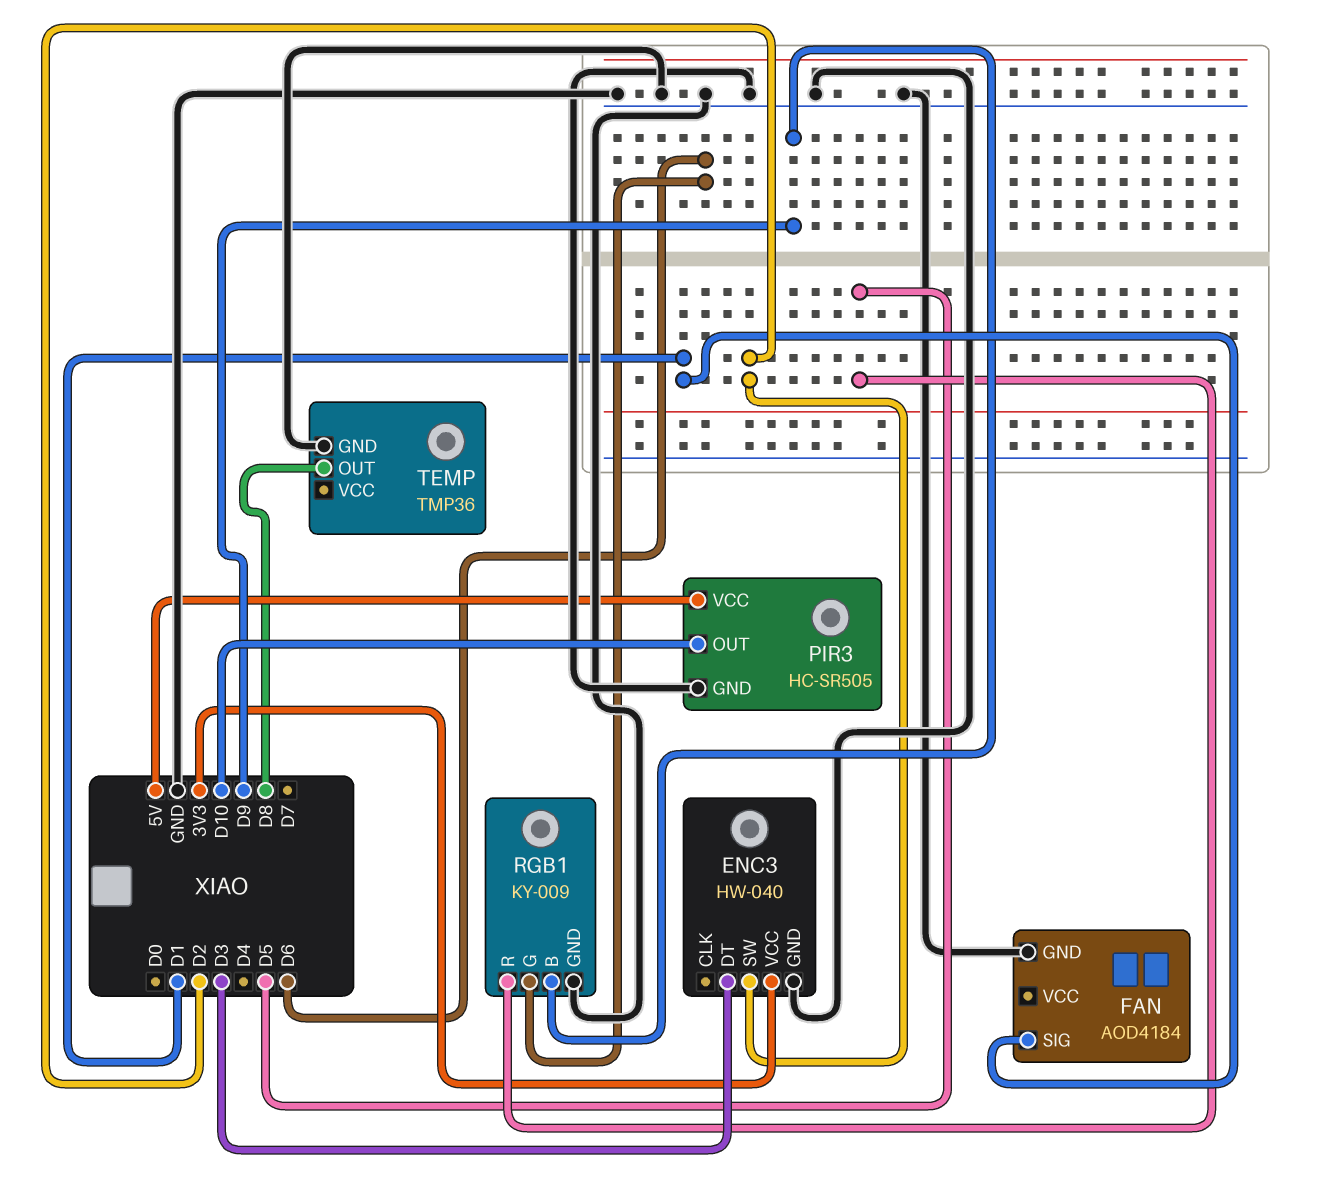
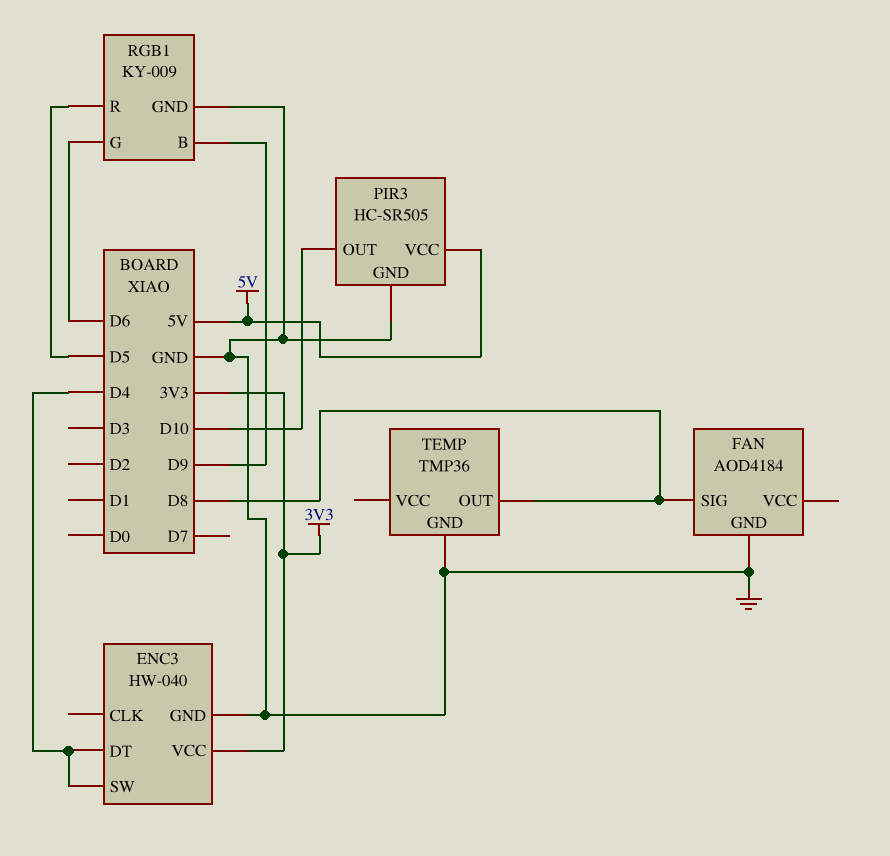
ENC3 pin DT: D3 -> D4
ENC3 pin SW: D2 -> D4
FAN pin SIG: D1 -> D8

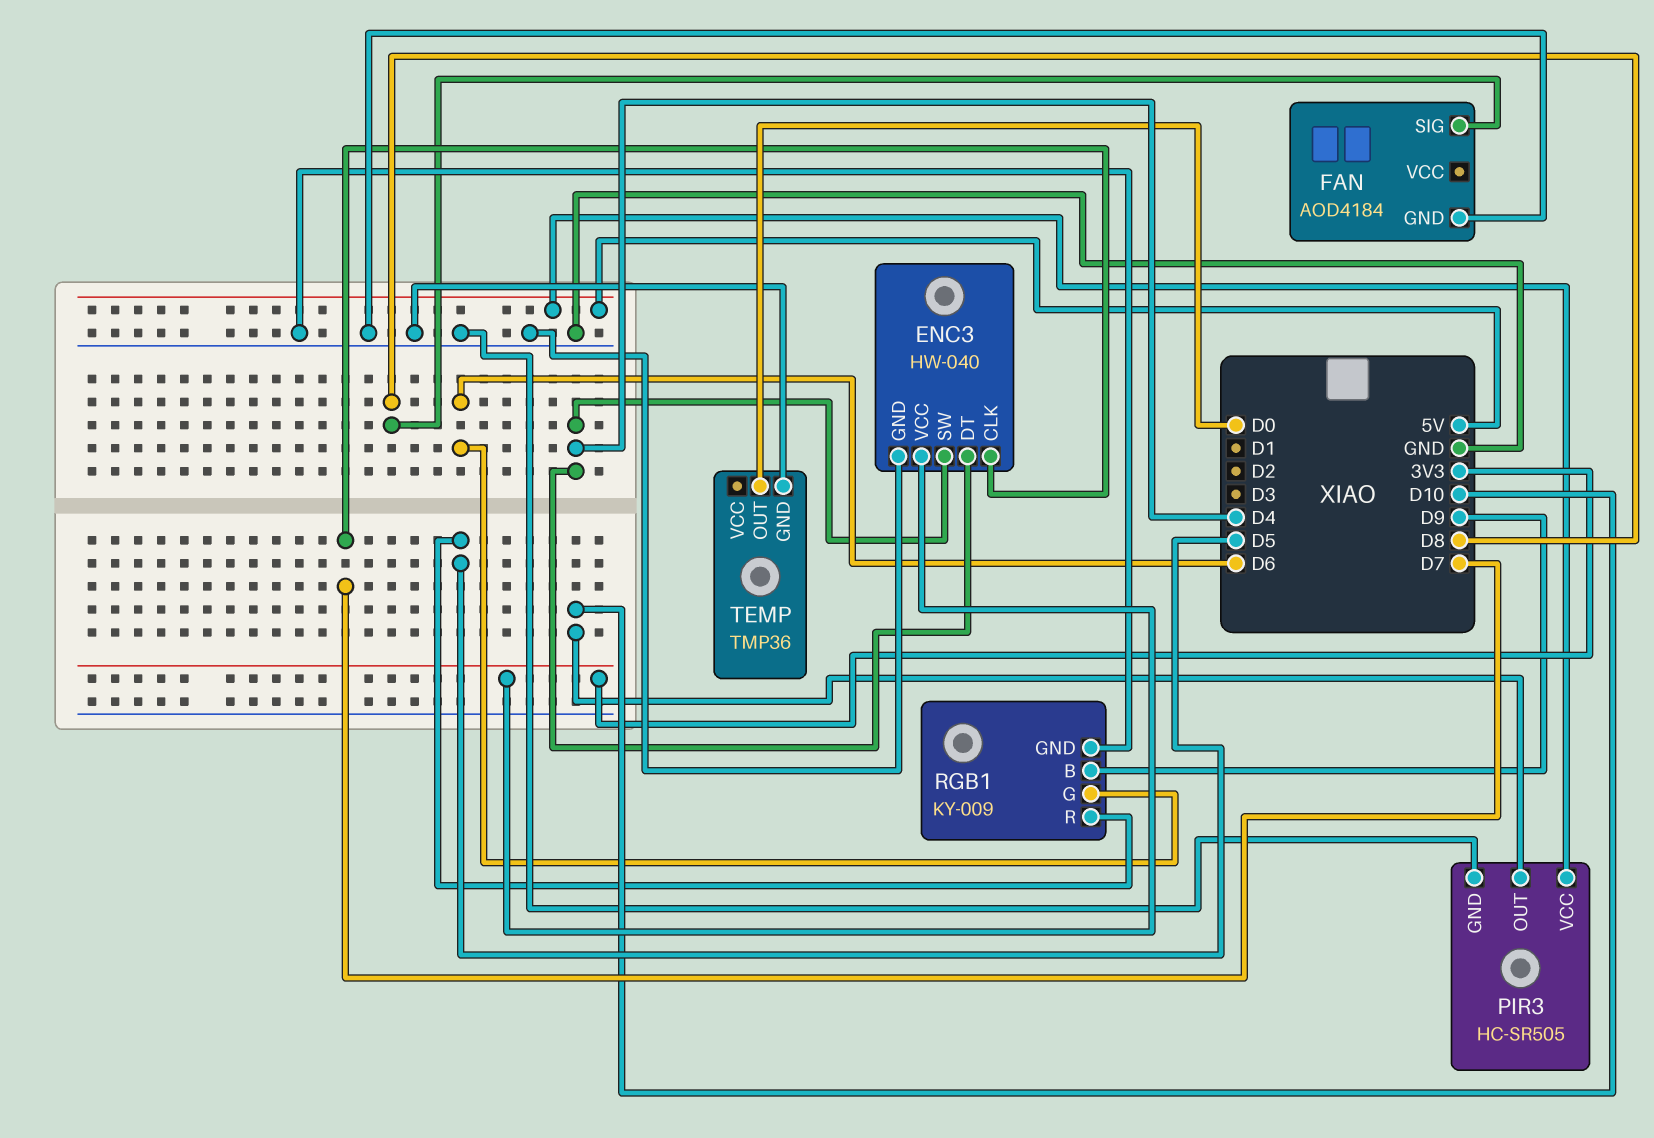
ENC3 pin CLK: none -> D7
TEMP pin OUT: D8 -> D0

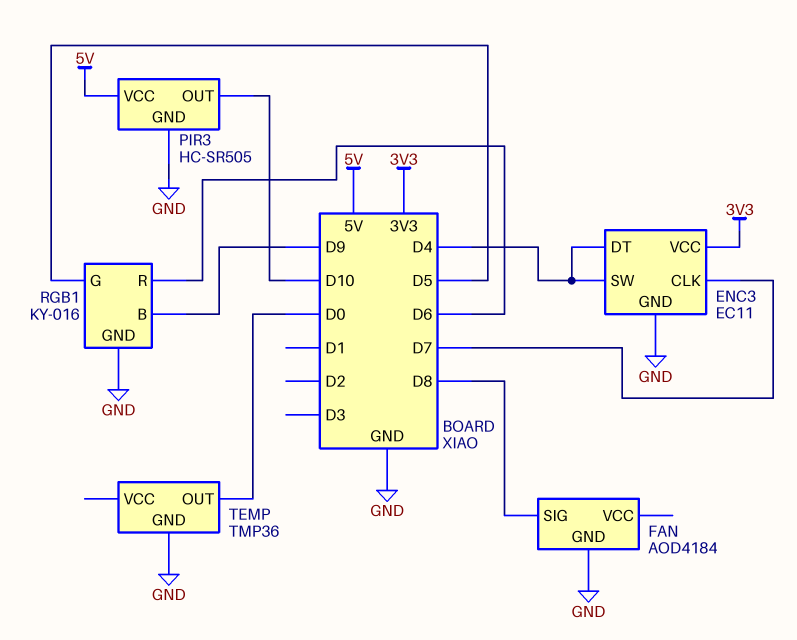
ENC3: HW-040 -> EC11
RGB1: KY-009 -> KY-016
RGB1 pin G: D6 -> D5
RGB1 pin R: D5 -> D6

